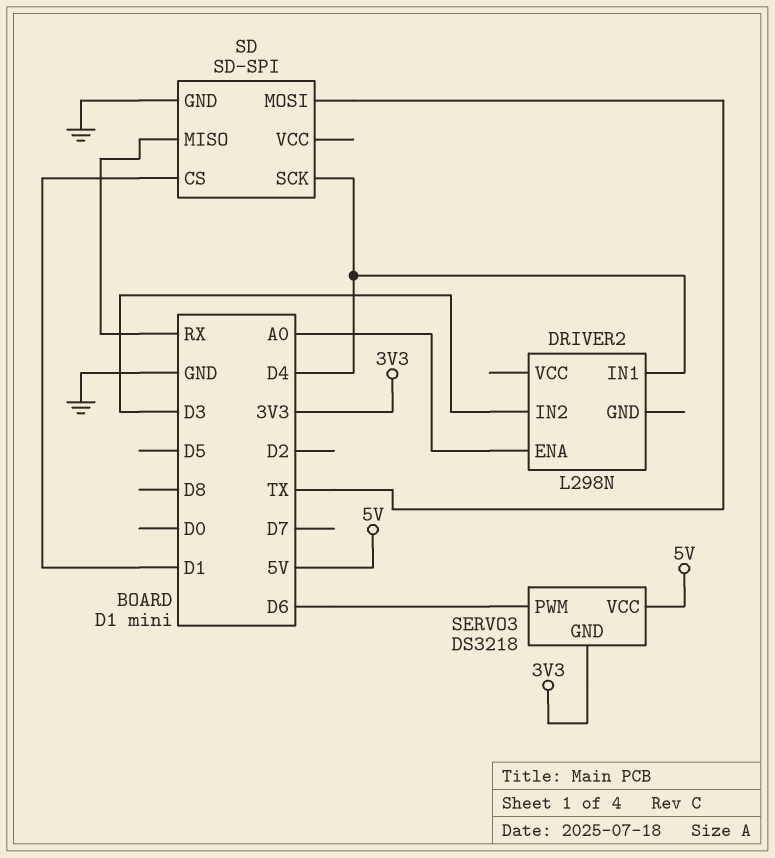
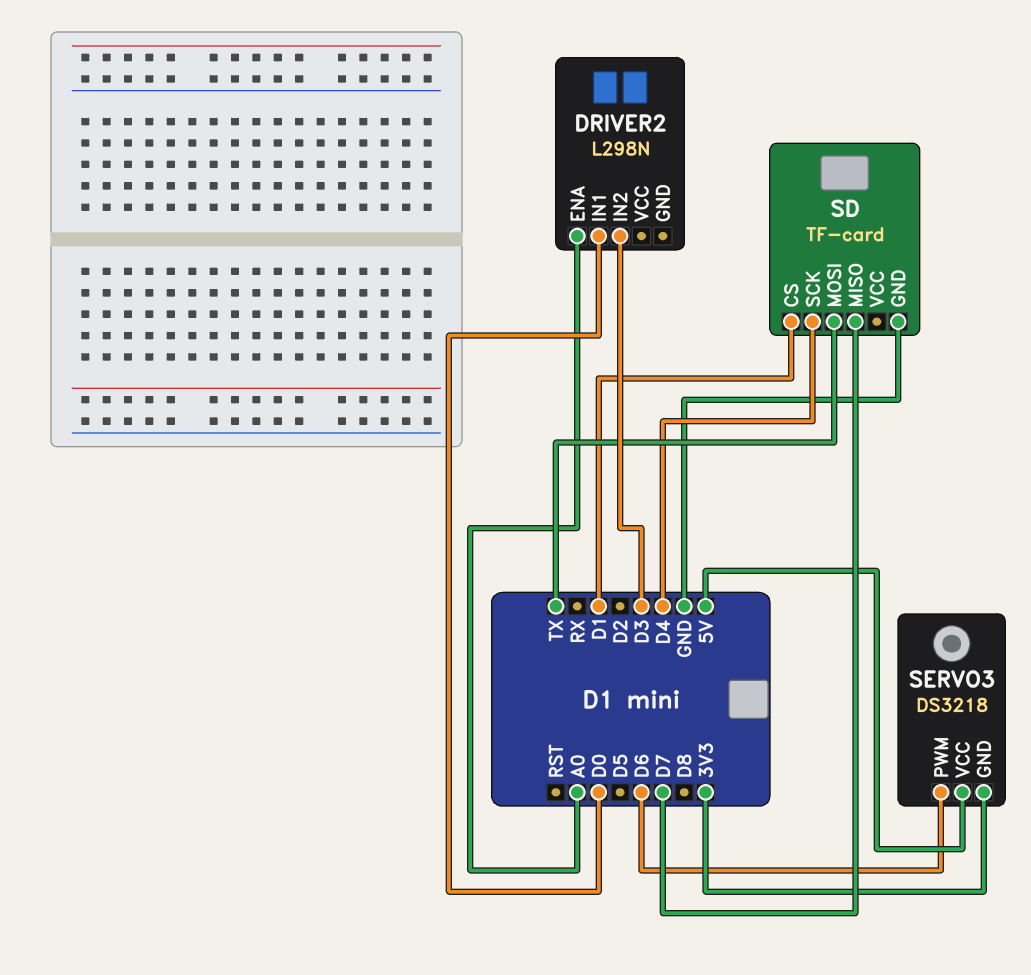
DRIVER2 pin IN1: D4 -> D0
SD: SD-SPI -> TF-card
SD pin MISO: RX -> D7

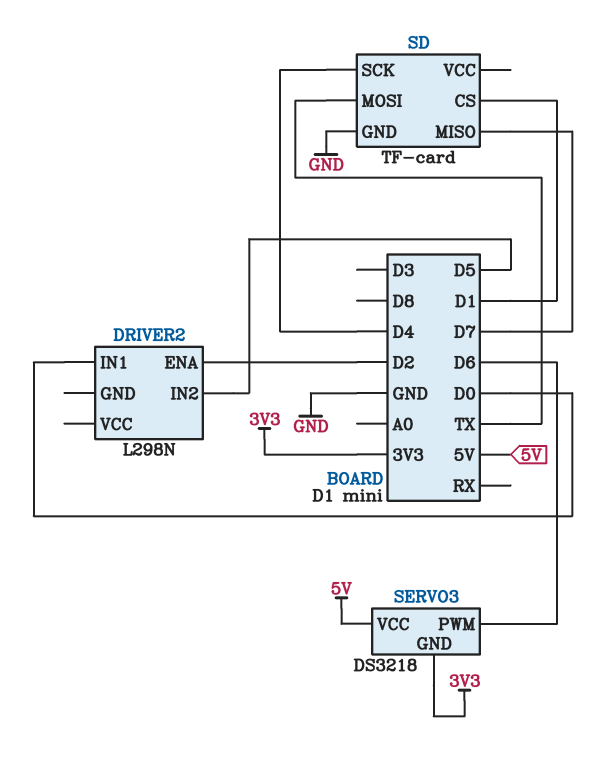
DRIVER2 pin ENA: A0 -> D2
DRIVER2 pin IN2: D3 -> D5

